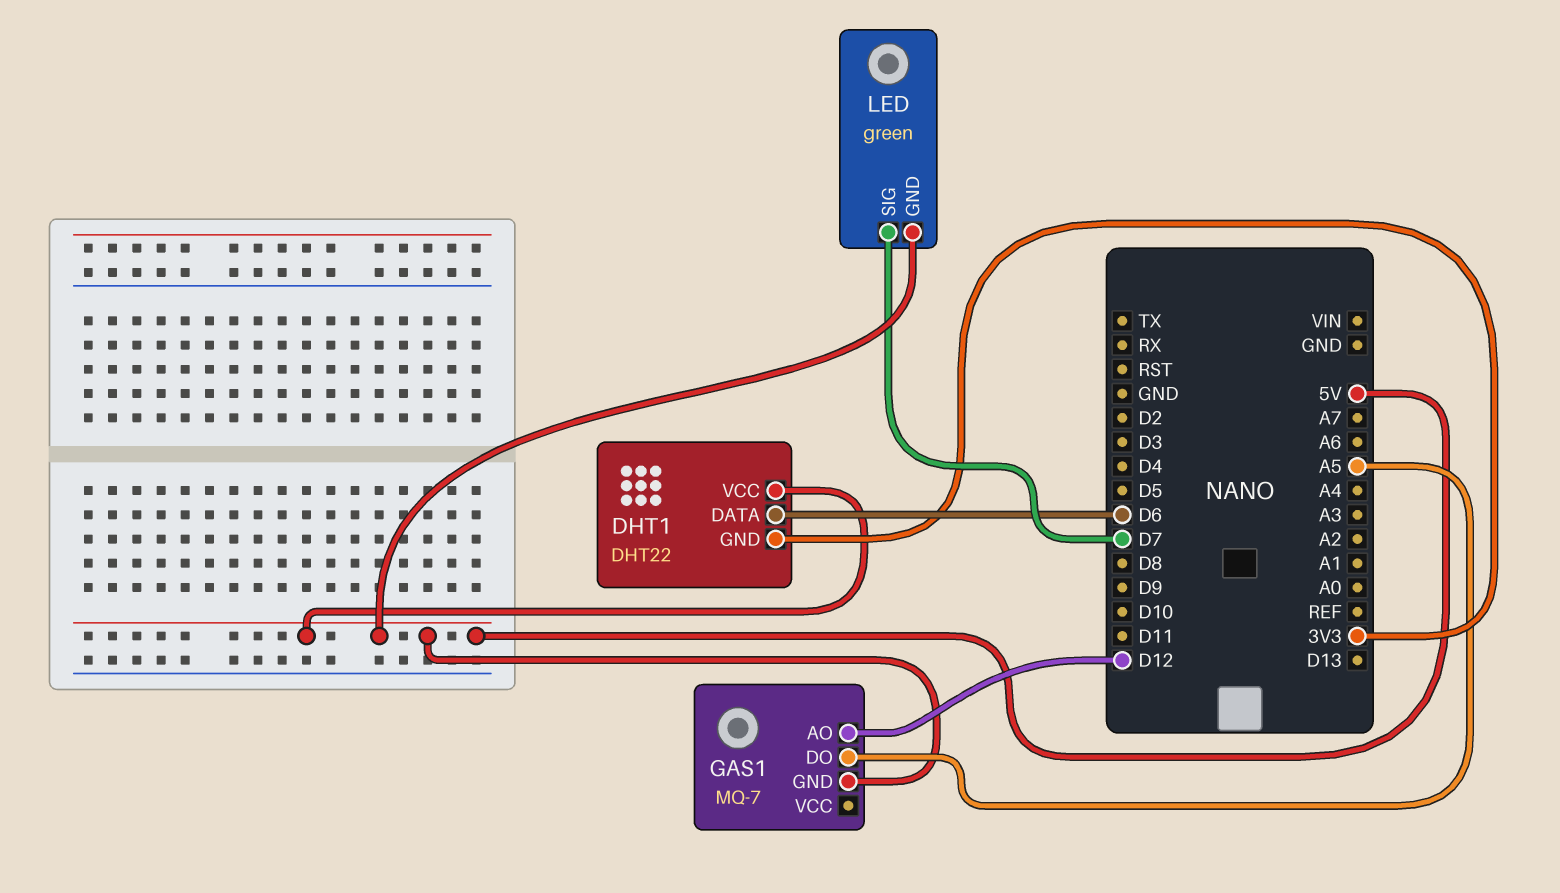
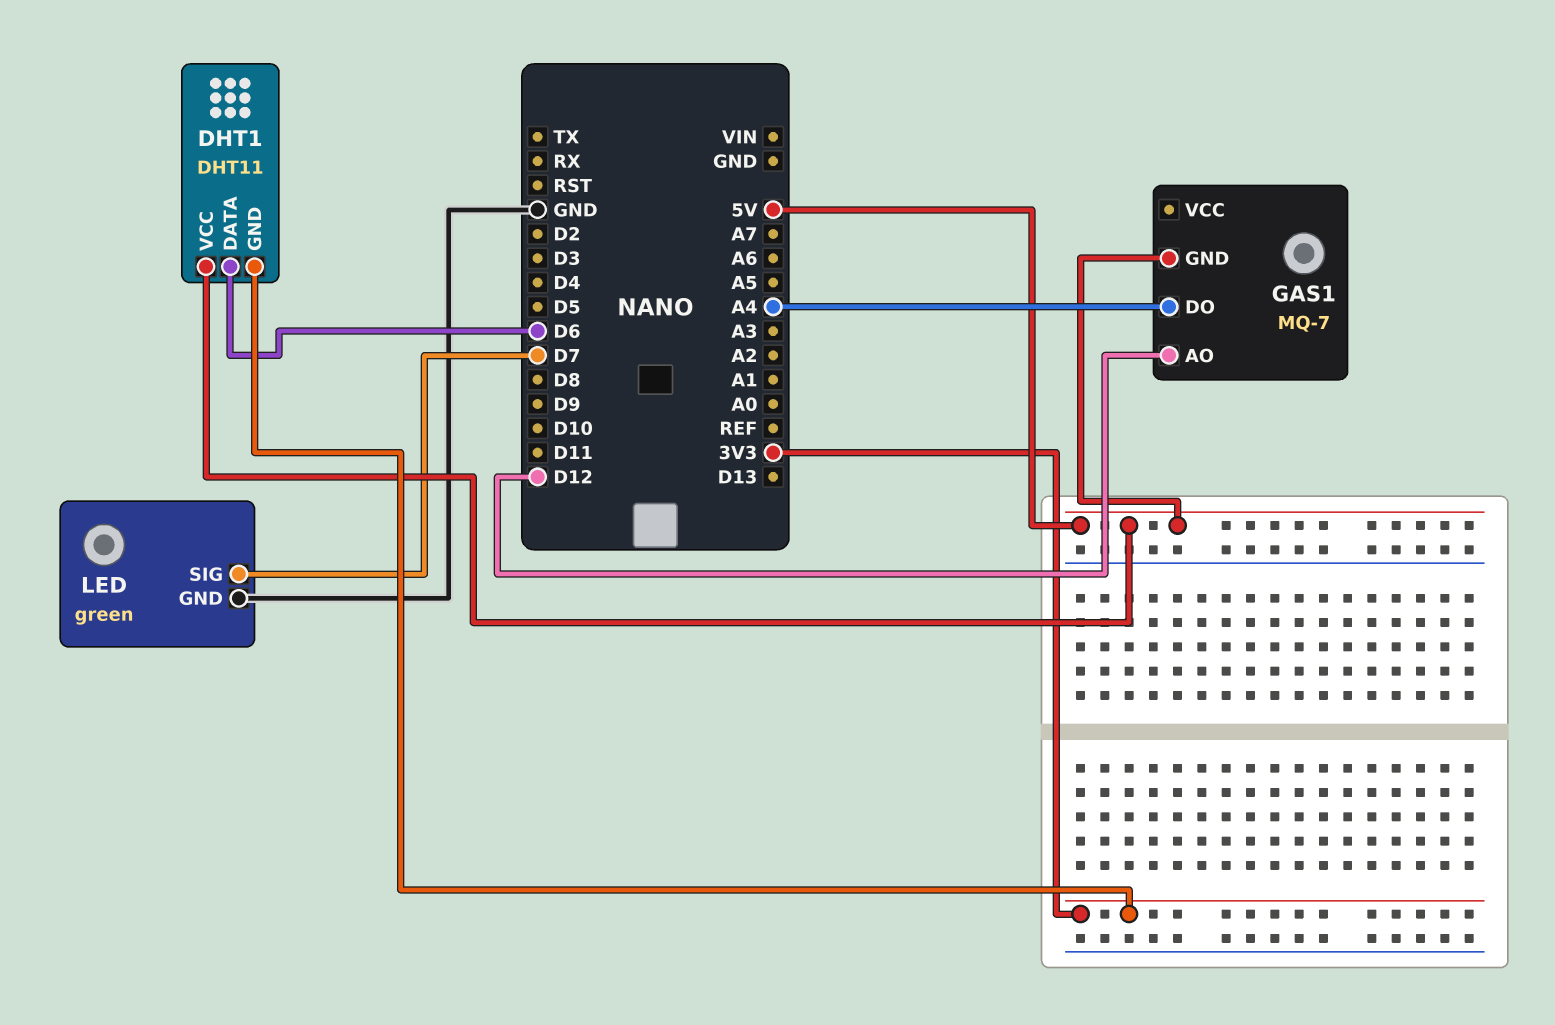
DHT1: DHT22 -> DHT11
GAS1 pin DO: A5 -> A4
LED pin GND: 5V -> GND

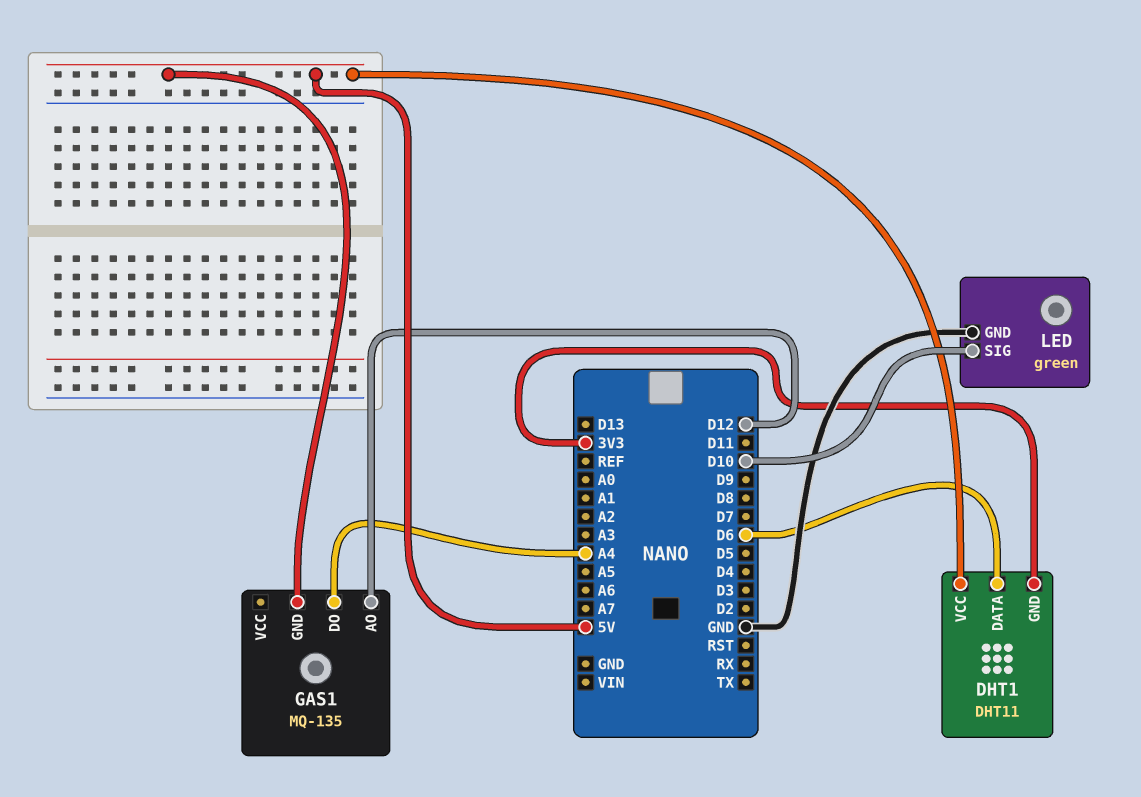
GAS1: MQ-7 -> MQ-135
LED pin SIG: D7 -> D10

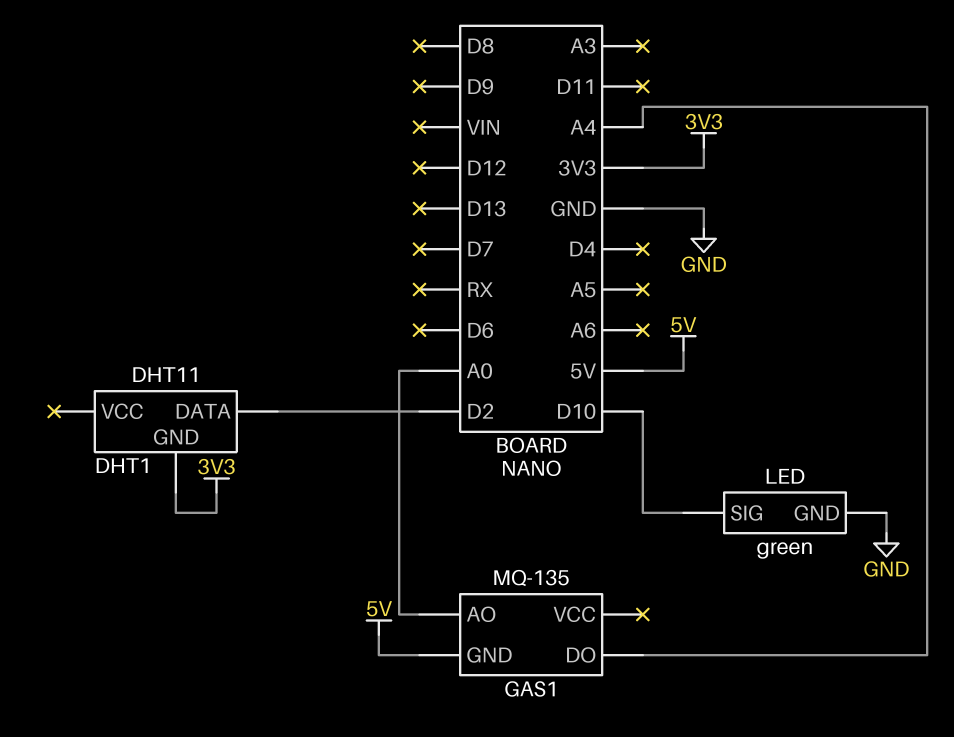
DHT1 pin DATA: D6 -> D2
DHT1 pin VCC: 5V -> none
GAS1 pin AO: D12 -> A0

